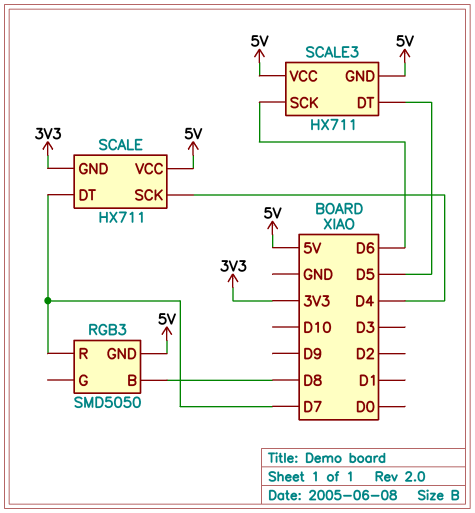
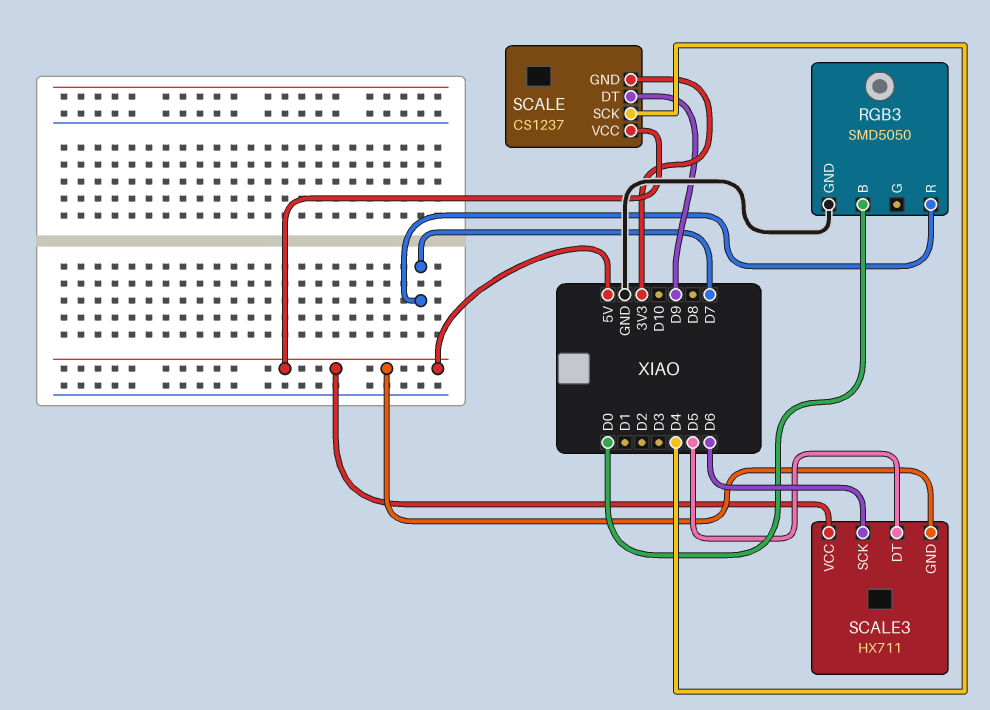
RGB3 pin B: D8 -> D0
RGB3 pin GND: 5V -> GND
SCALE: HX711 -> CS1237
SCALE pin DT: D7 -> D9

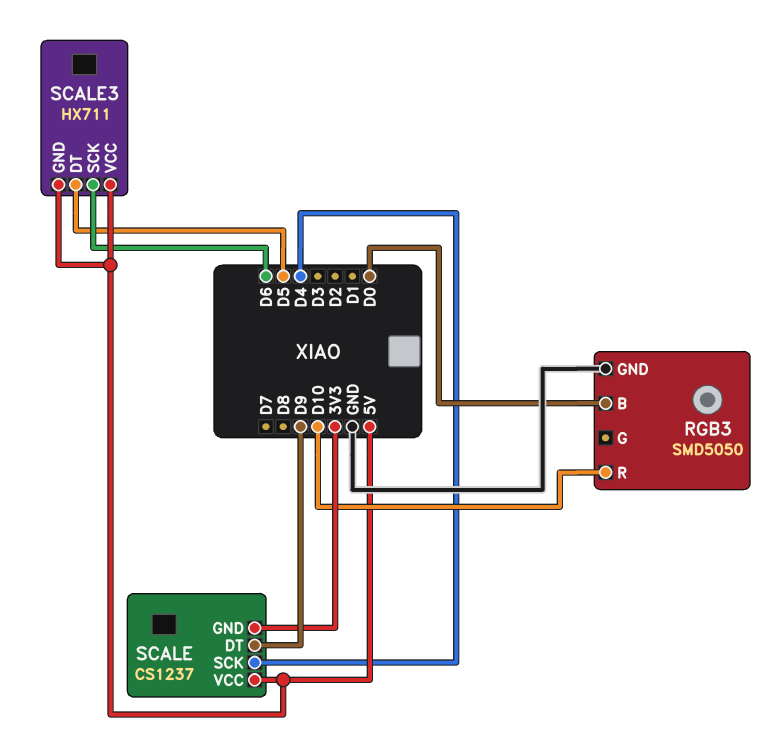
RGB3 pin R: D7 -> D10

